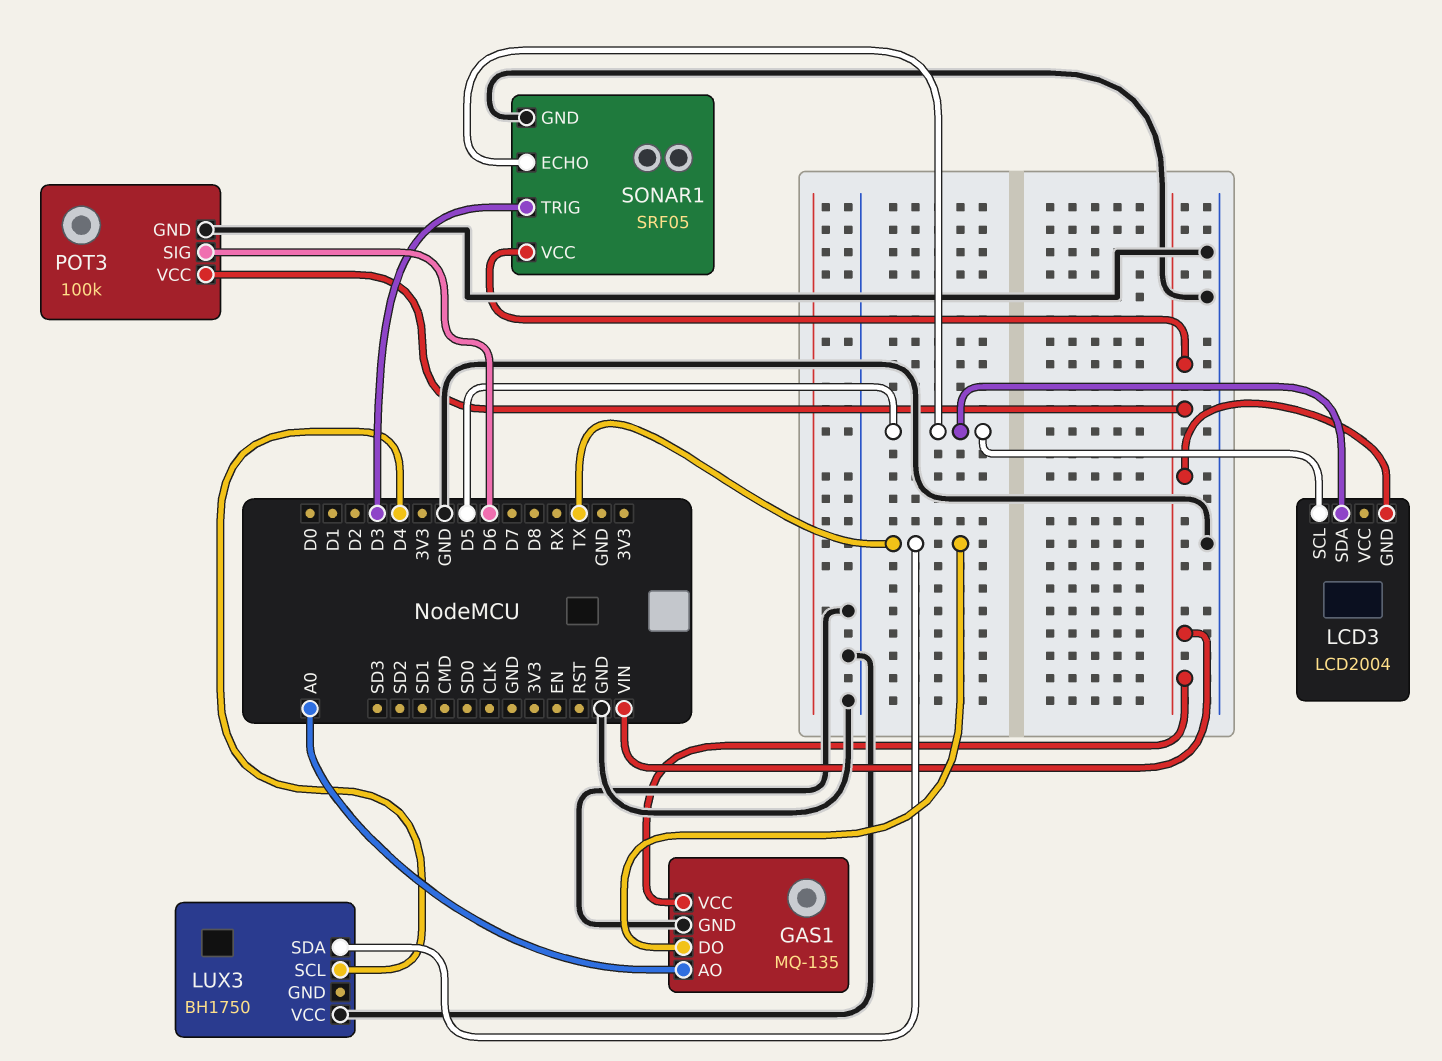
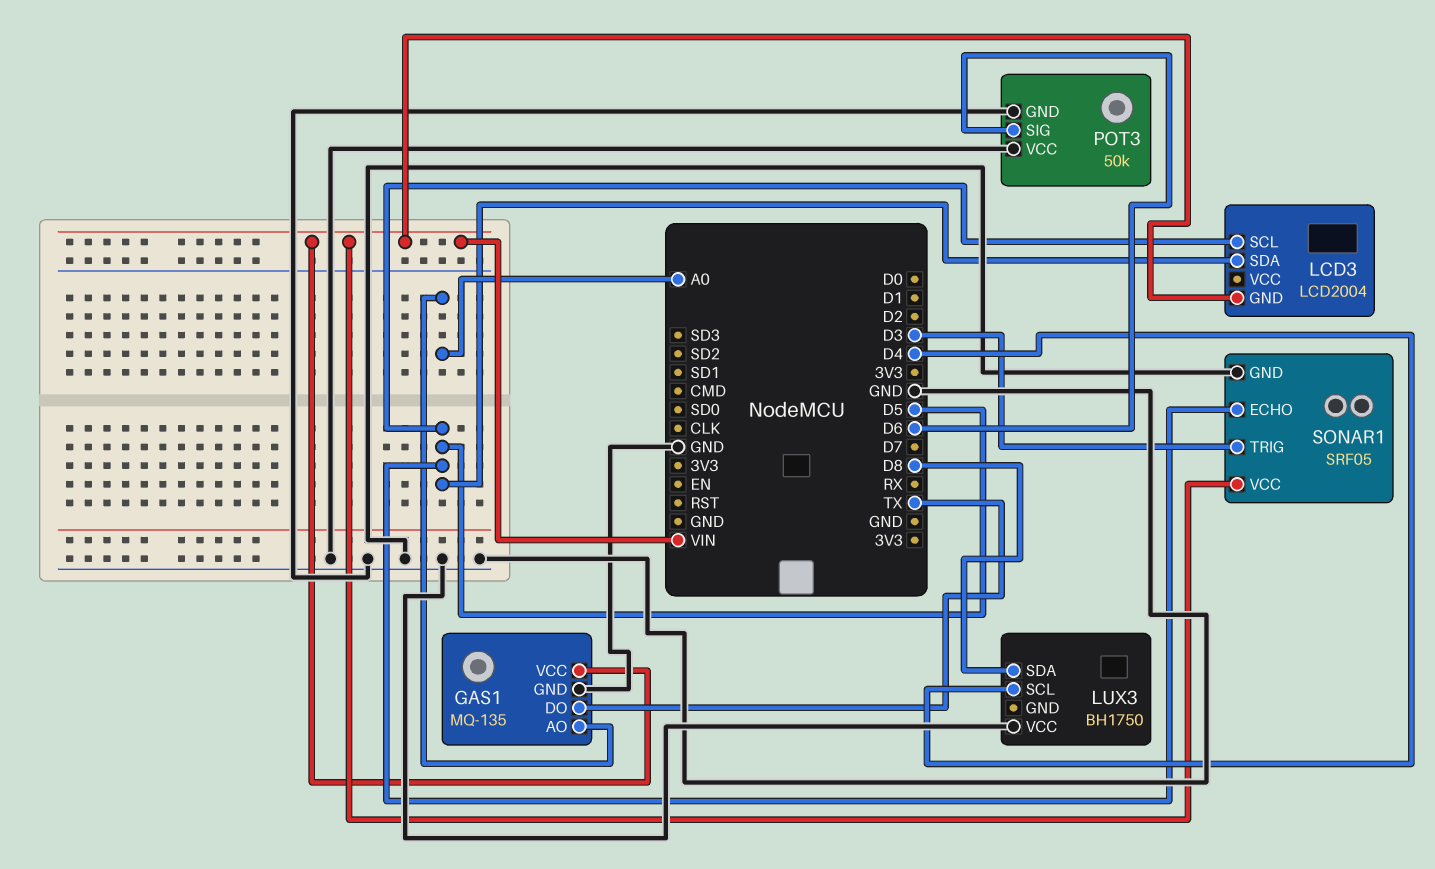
LUX3 pin SDA: TX -> D8
POT3: 100k -> 50k
POT3 pin VCC: VIN -> GND

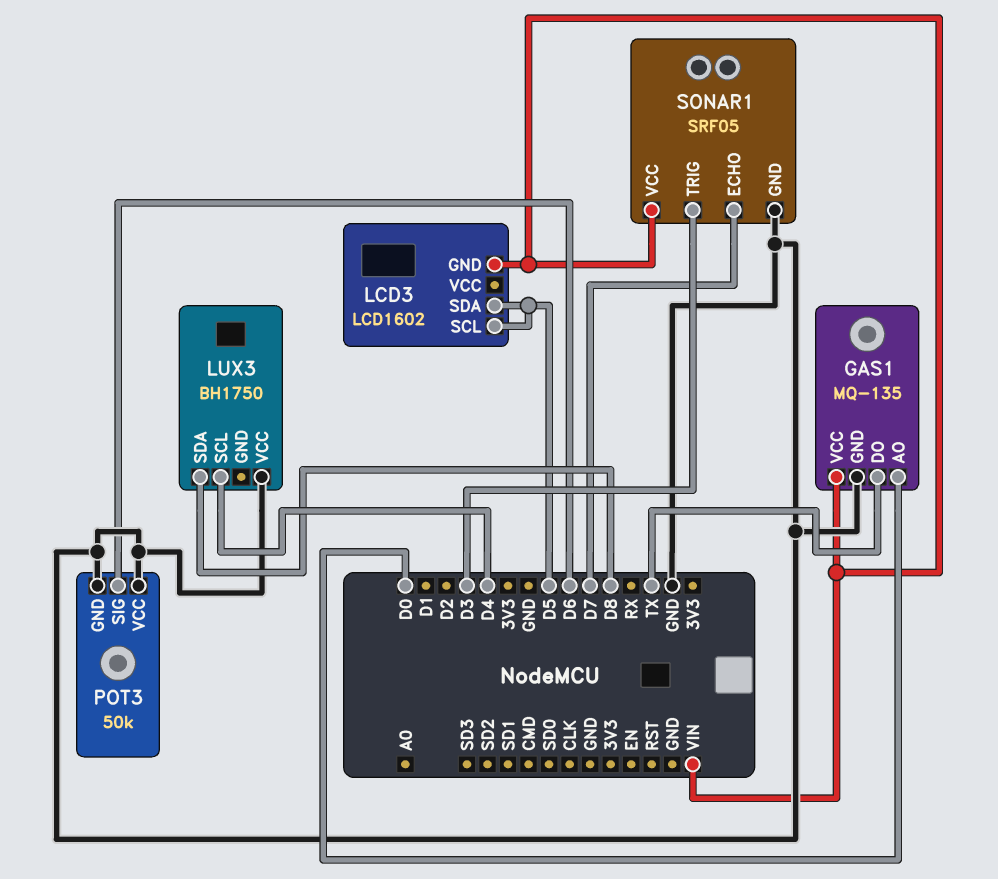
GAS1 pin AO: A0 -> D0
LCD3: LCD2004 -> LCD1602
SONAR1 pin ECHO: D5 -> D7

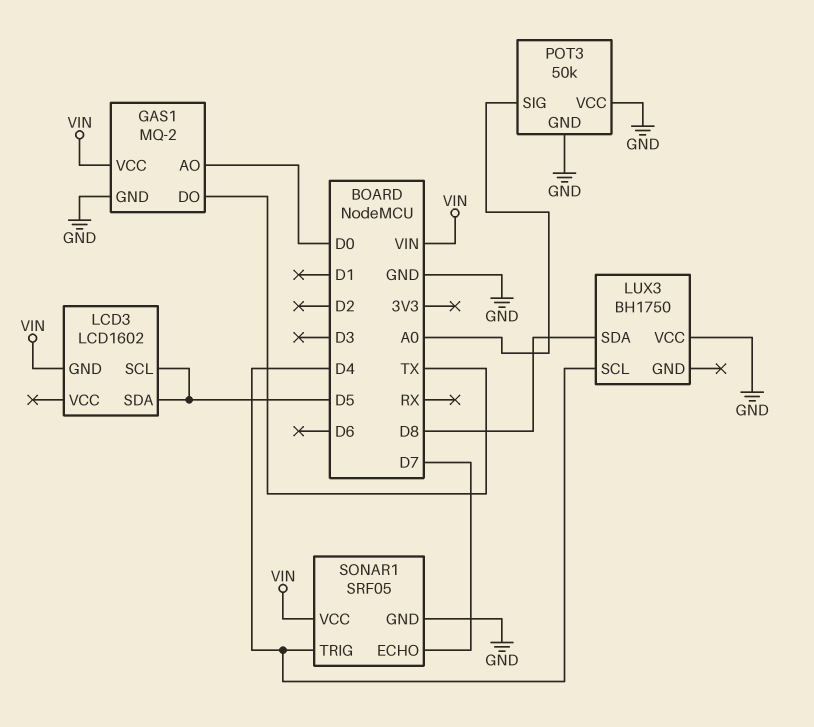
GAS1: MQ-135 -> MQ-2
POT3 pin SIG: D6 -> A0
SONAR1 pin TRIG: D3 -> D4

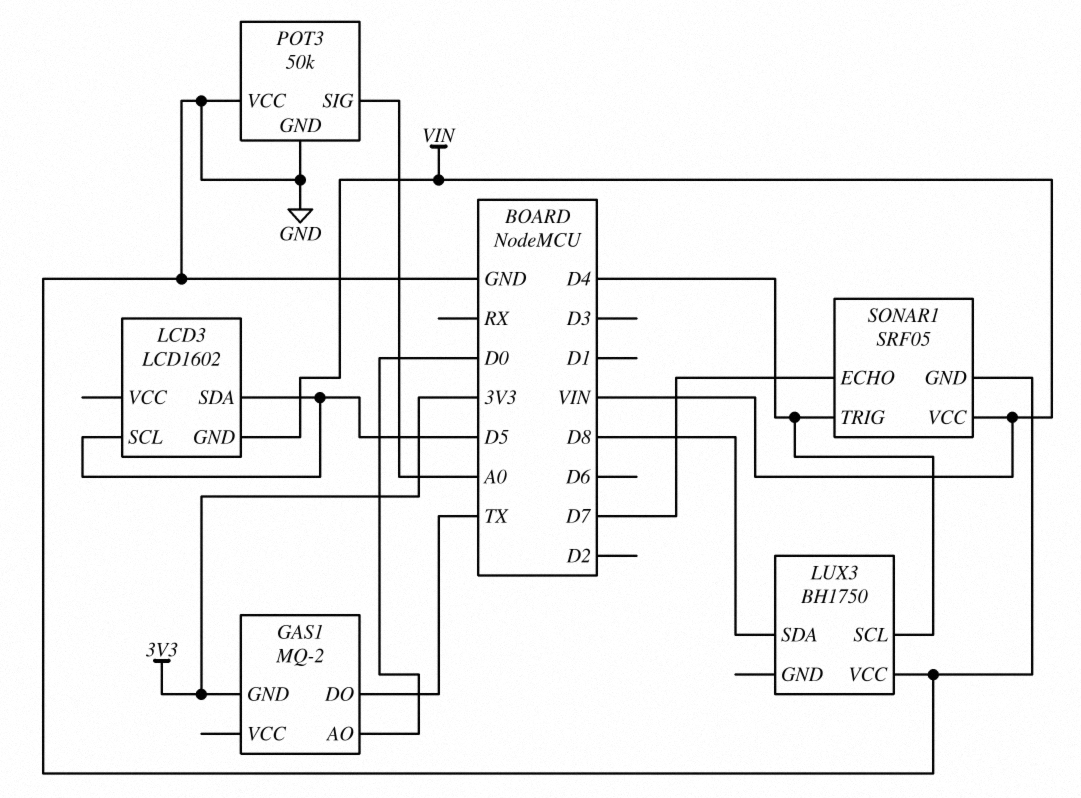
GAS1 pin GND: GND -> 3V3
GAS1 pin VCC: VIN -> none

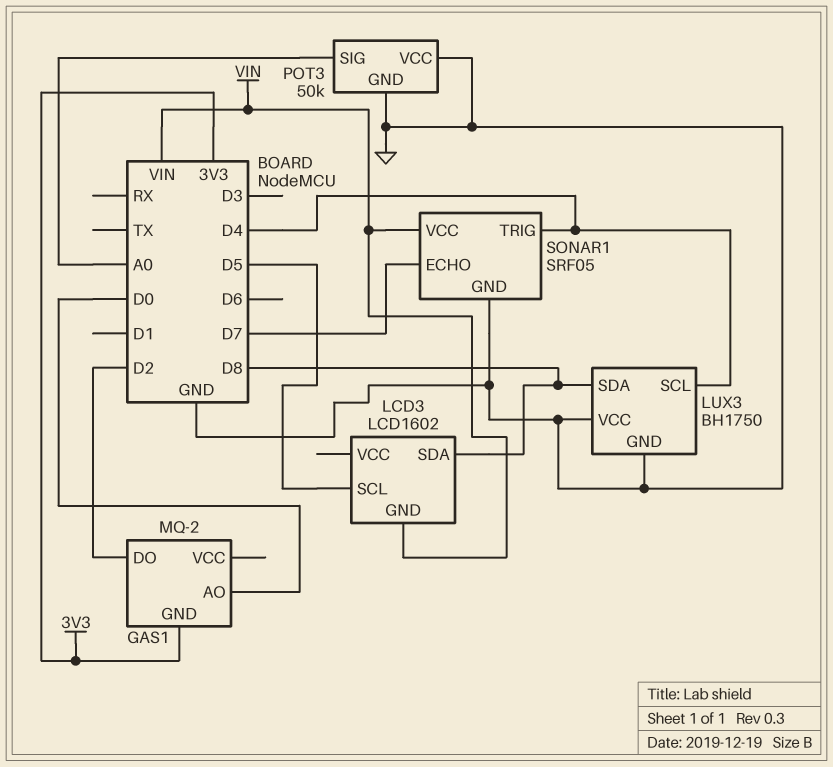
GAS1 pin DO: TX -> D2
LCD3 pin SDA: D5 -> D8
LUX3 pin GND: none -> GND

